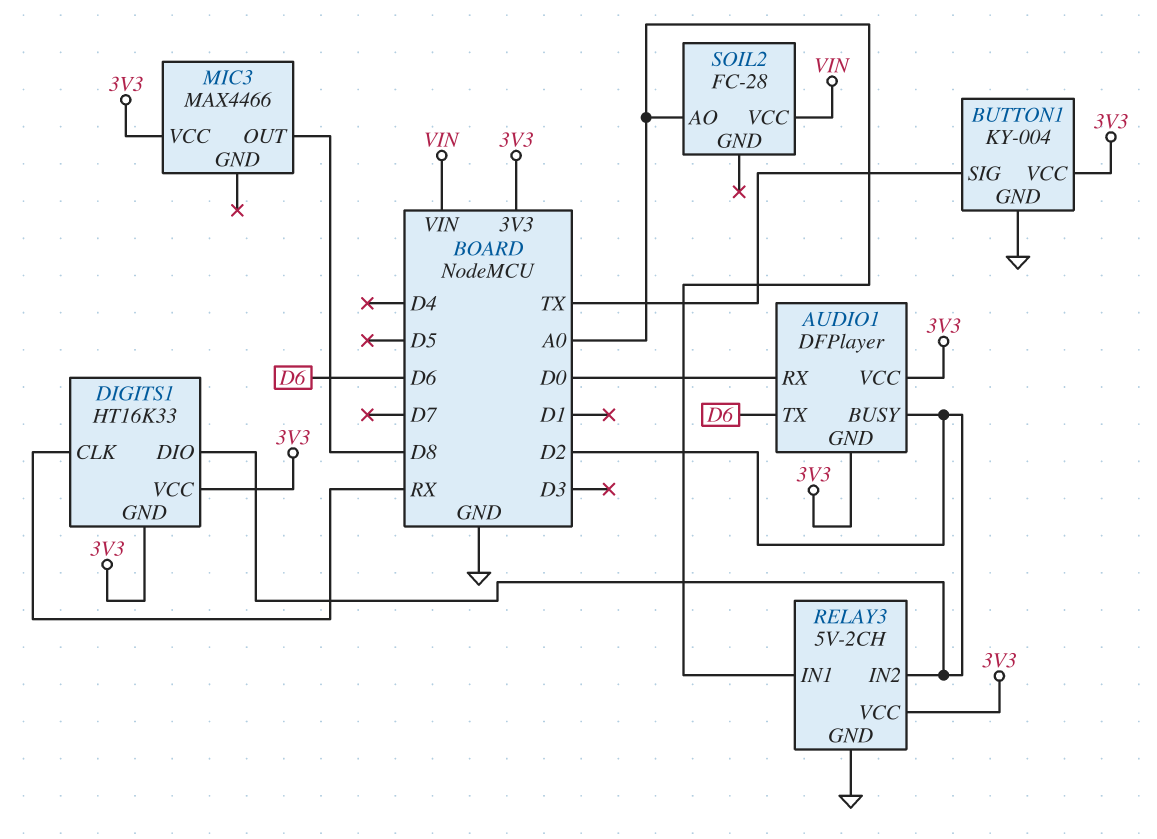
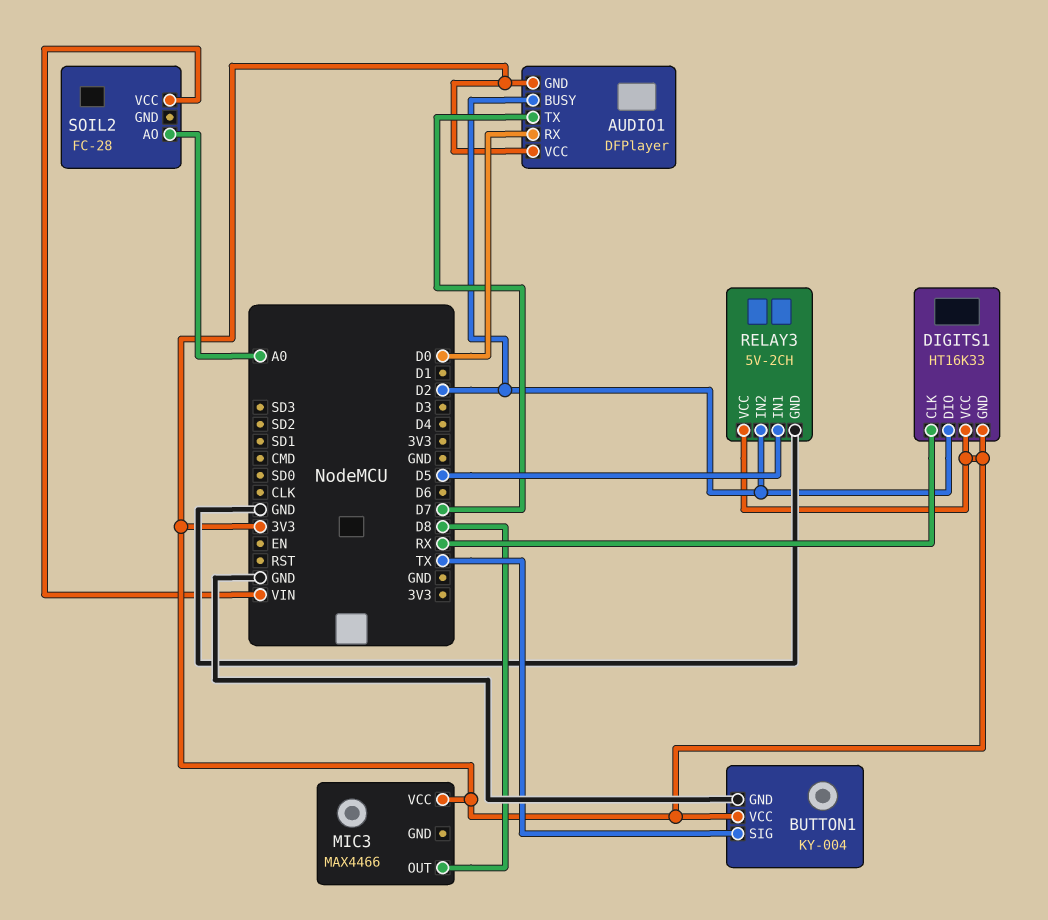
AUDIO1 pin TX: D6 -> D7
RELAY3 pin IN1: A0 -> D5

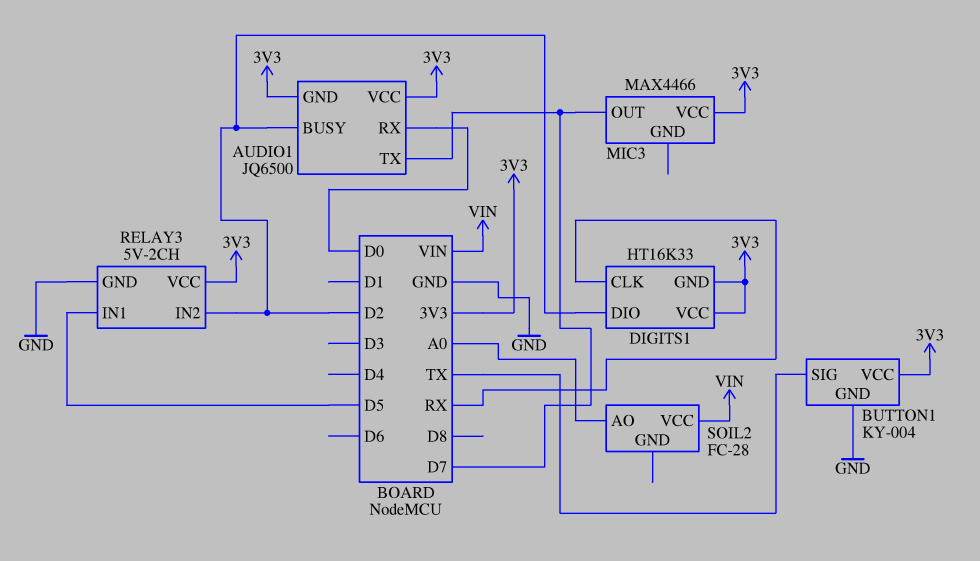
AUDIO1: DFPlayer -> JQ6500
MIC3 pin OUT: D8 -> D7

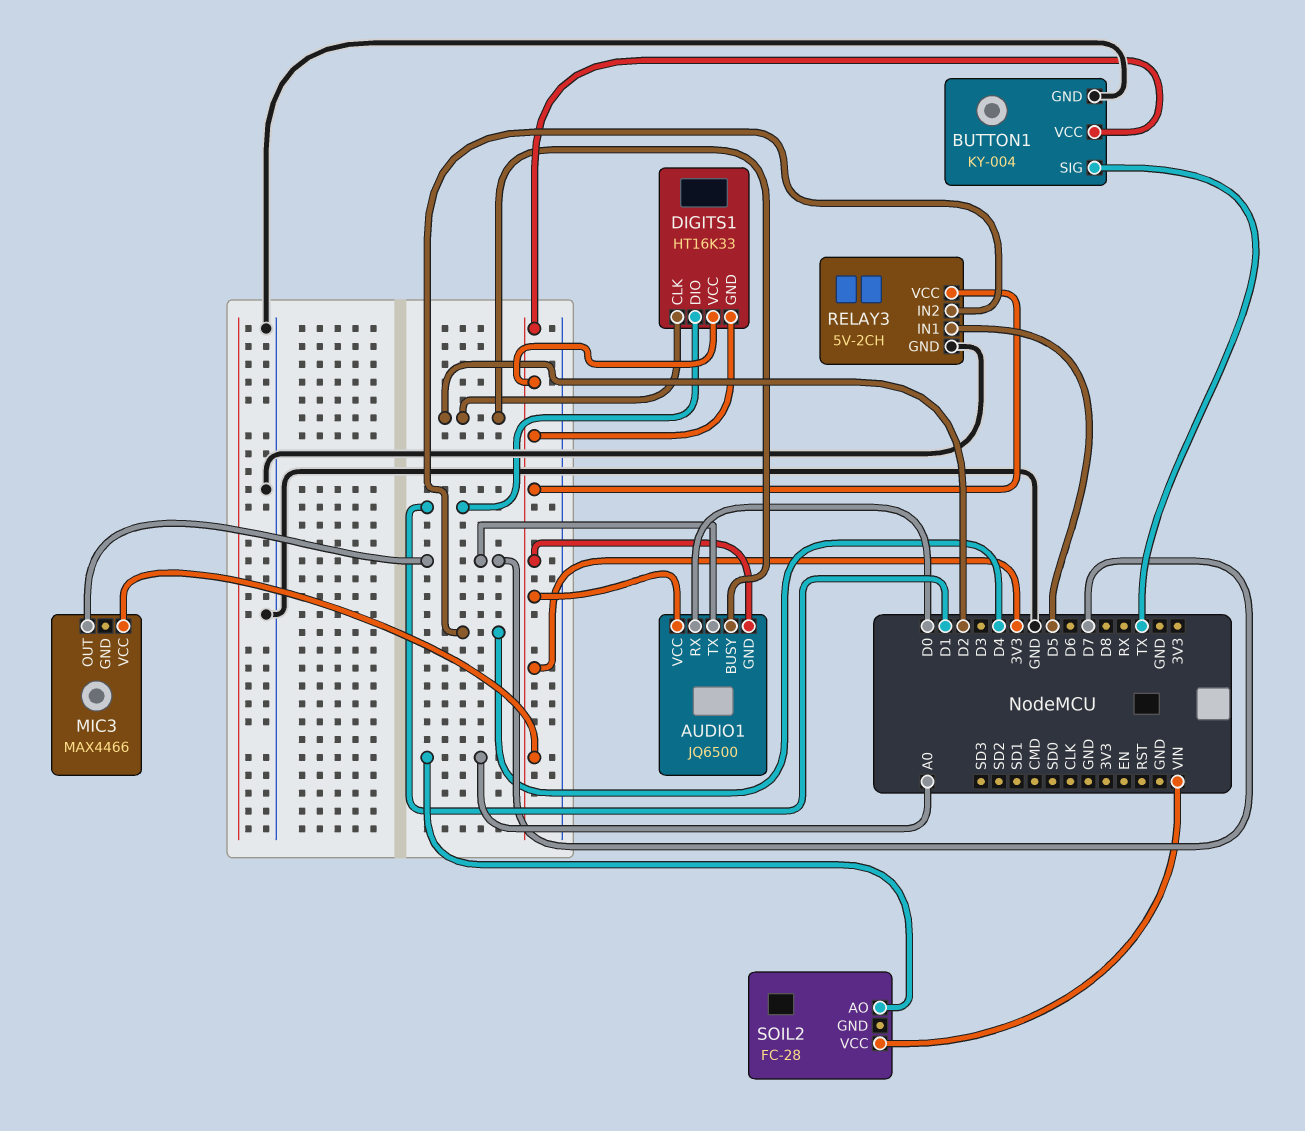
DIGITS1 pin CLK: RX -> D2
DIGITS1 pin DIO: D2 -> D1
RELAY3 pin IN2: D2 -> D4

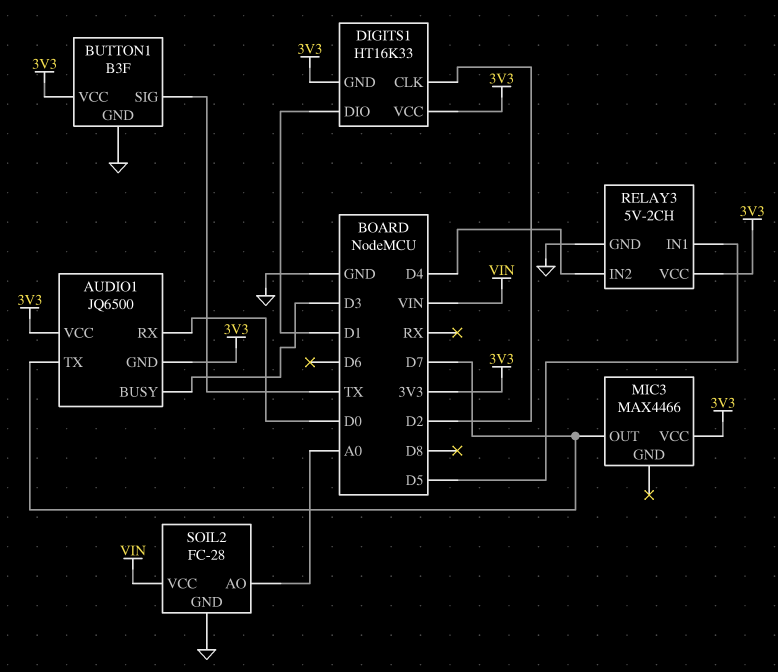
AUDIO1 pin BUSY: D2 -> D3
BUTTON1: KY-004 -> B3F
SOIL2 pin GND: none -> GND

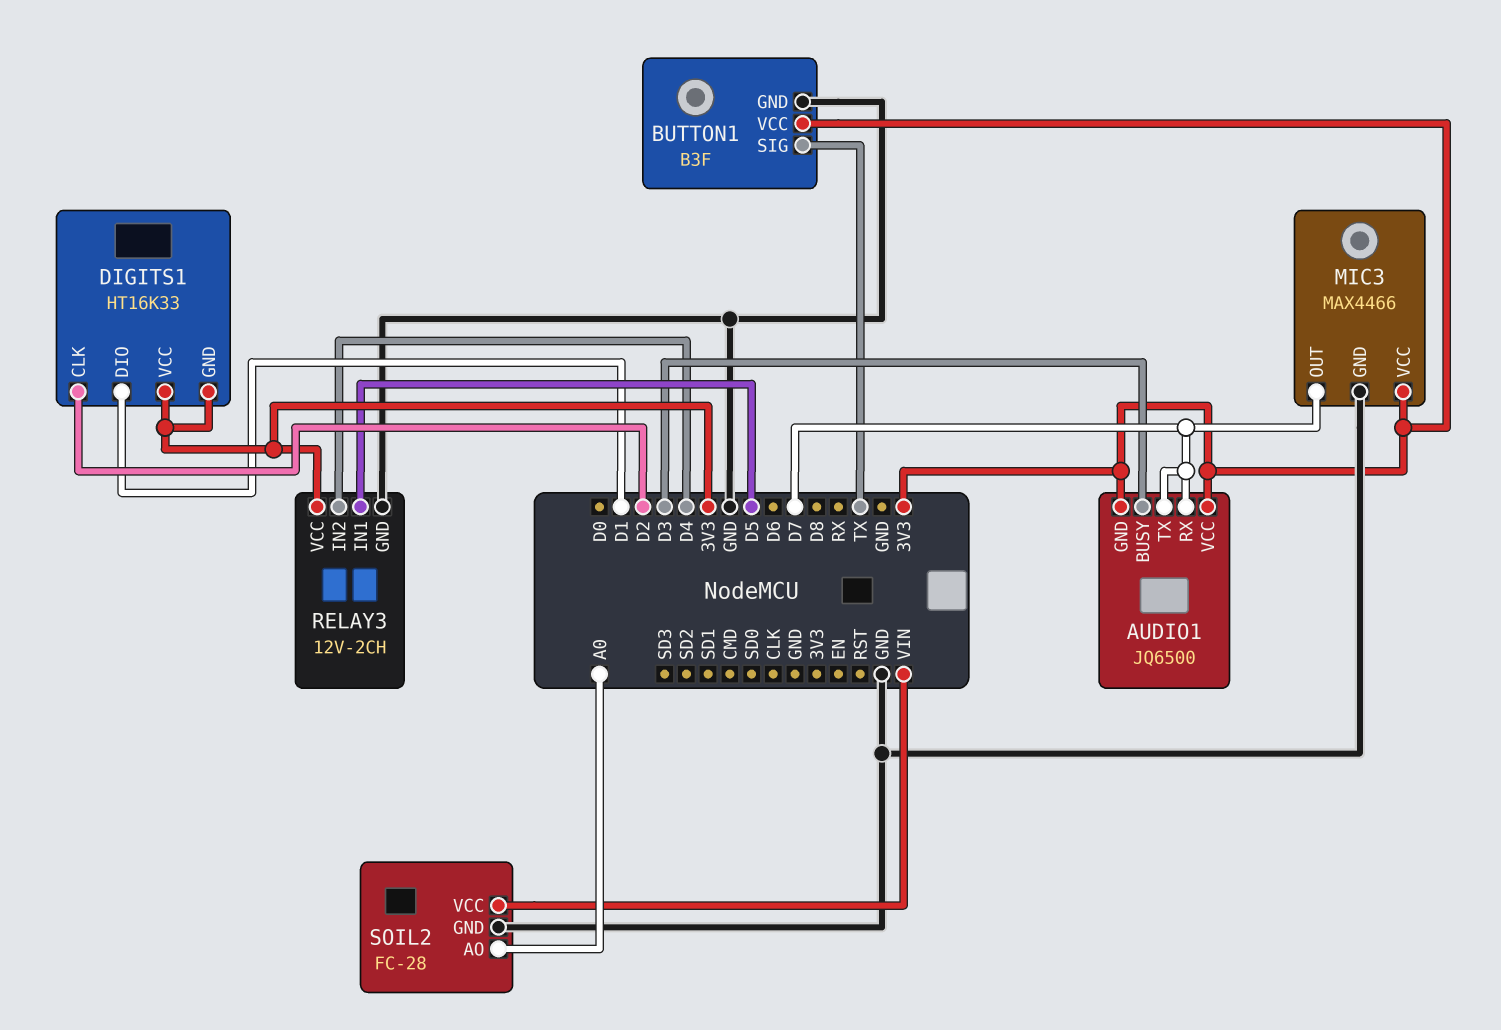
AUDIO1 pin RX: D0 -> D7
MIC3 pin GND: none -> GND
RELAY3: 5V-2CH -> 12V-2CH

